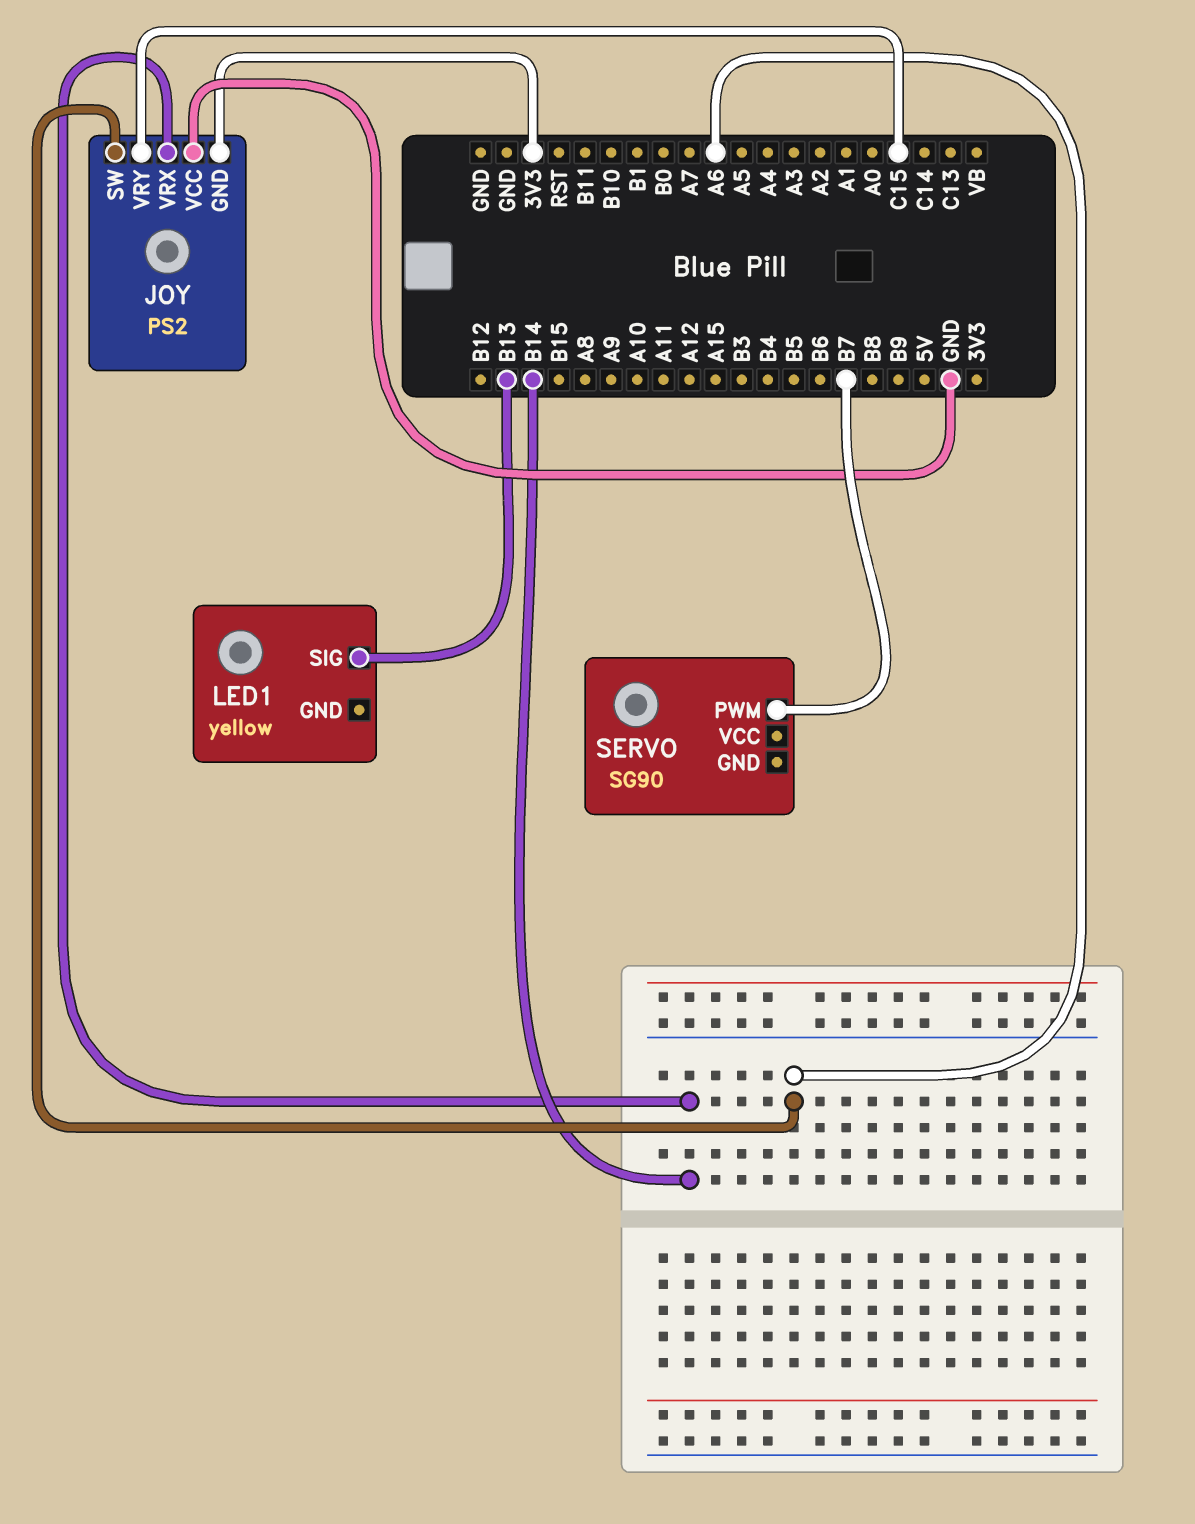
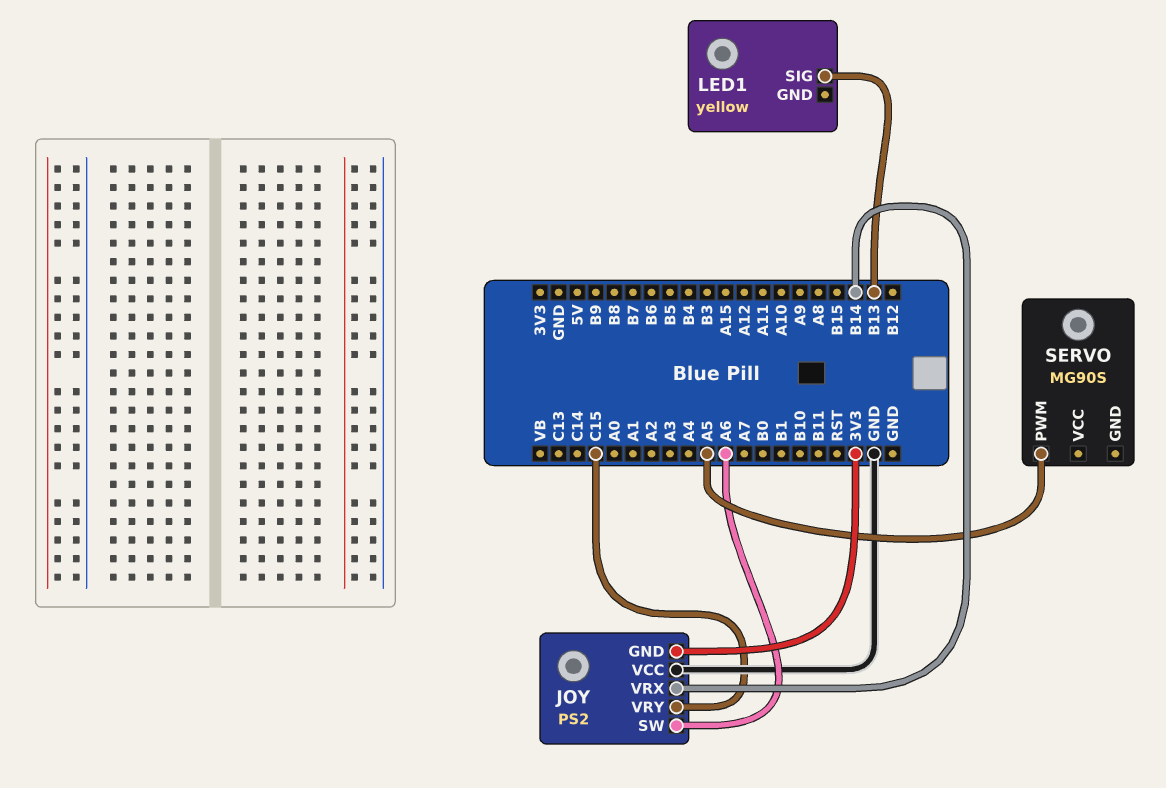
SERVO: SG90 -> MG90S
SERVO pin PWM: B7 -> A5

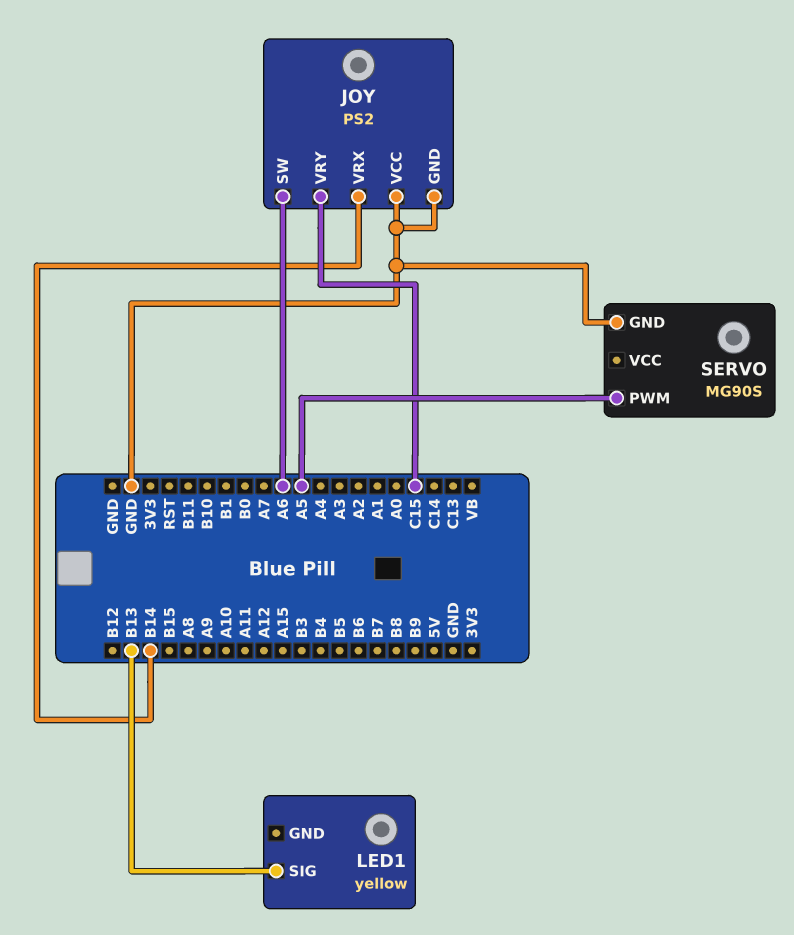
JOY pin GND: 3V3 -> GND
SERVO pin GND: none -> GND

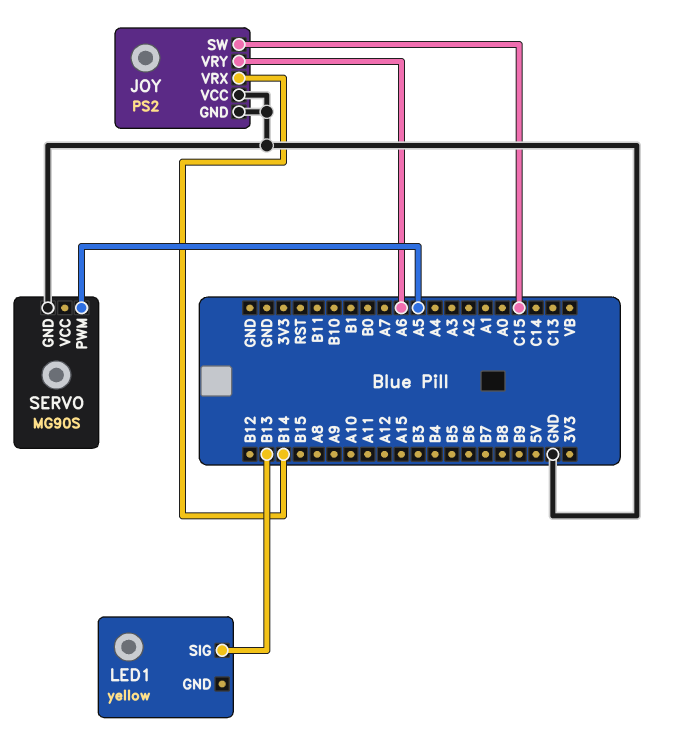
JOY pin SW: A6 -> C15
JOY pin VRY: C15 -> A6

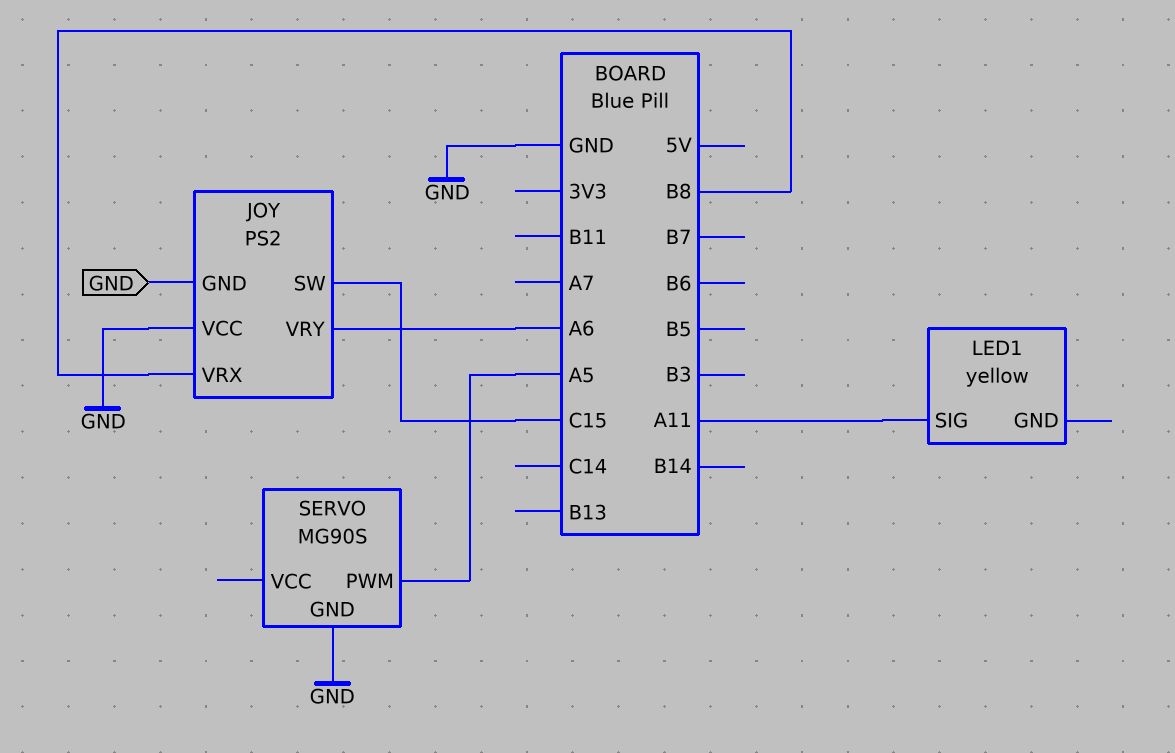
JOY pin VRX: B14 -> B8
LED1 pin SIG: B13 -> A11

